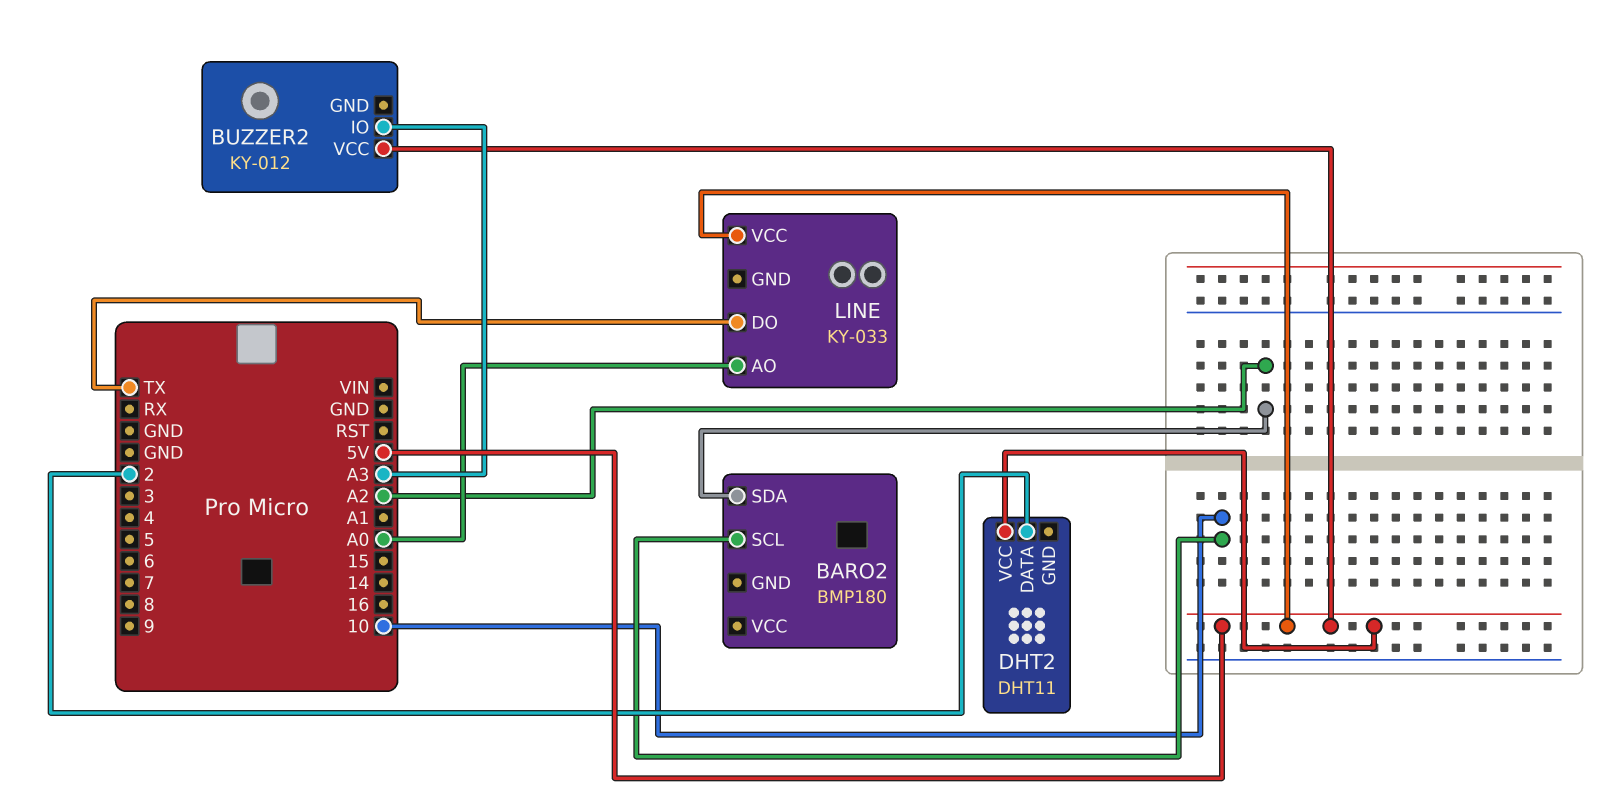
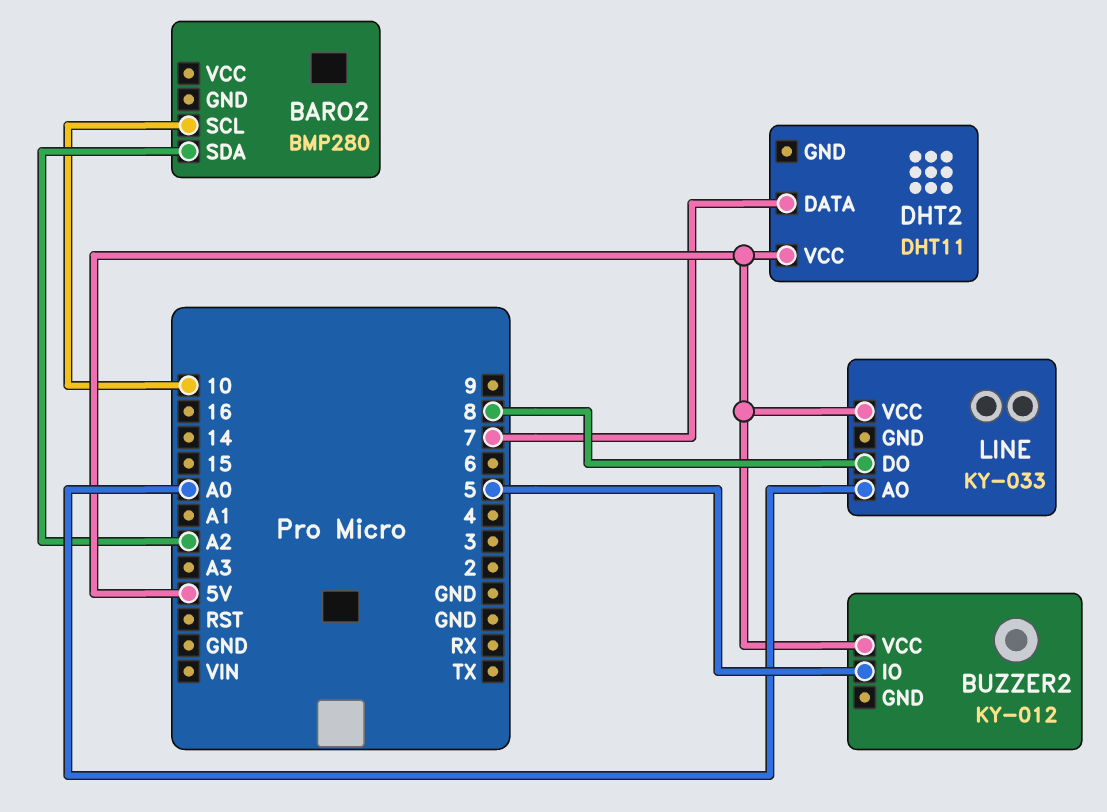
BARO2: BMP180 -> BMP280
BUZZER2 pin IO: A3 -> 5
DHT2 pin DATA: 2 -> 7
LINE pin DO: TX -> 8

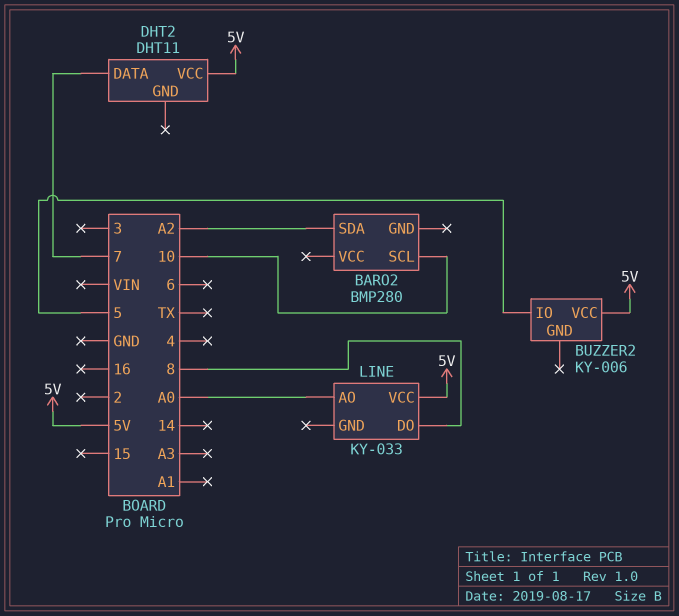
BUZZER2: KY-012 -> KY-006

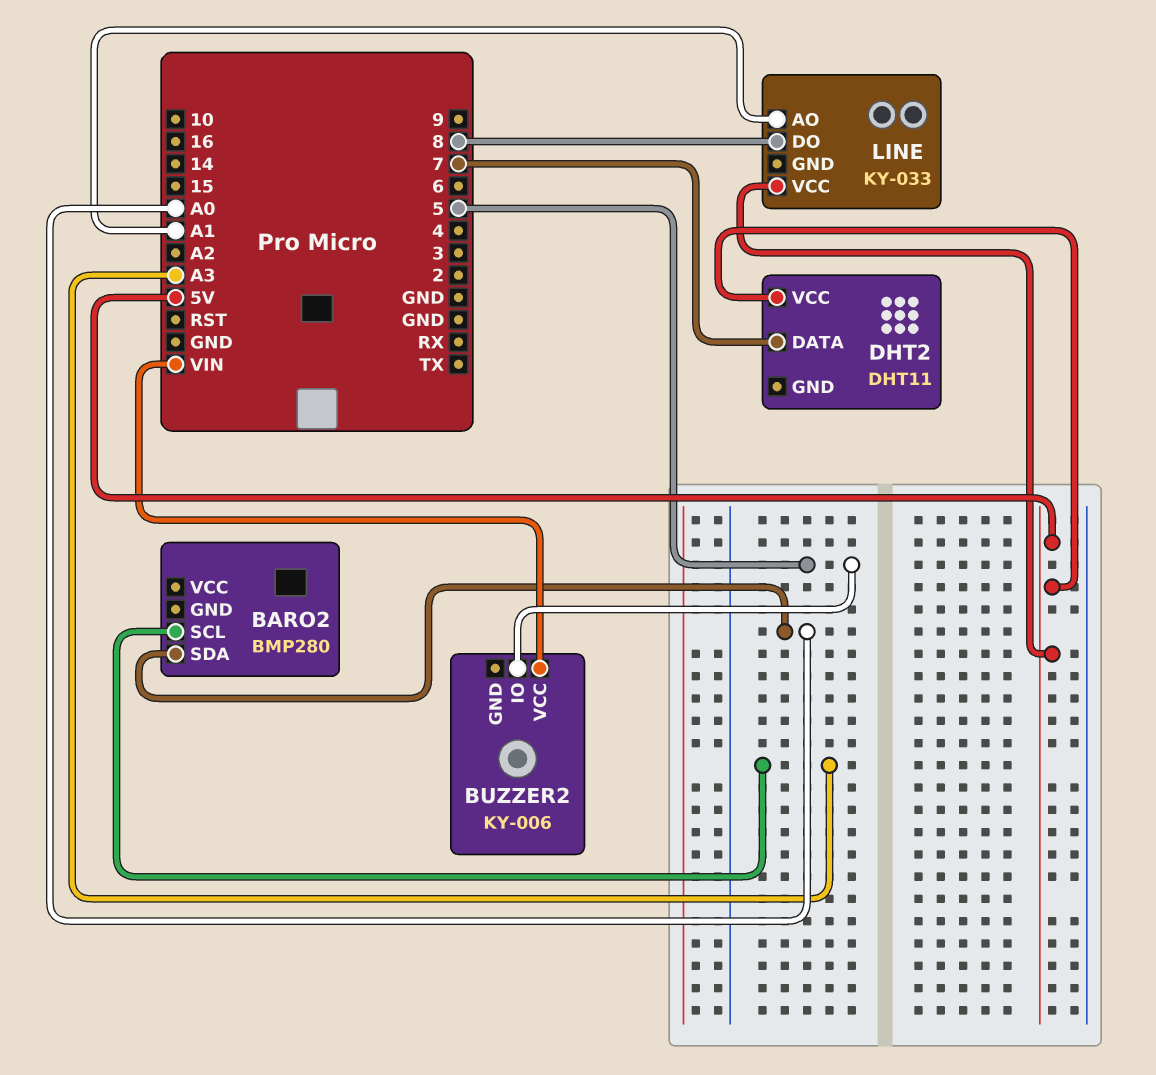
BARO2 pin SCL: 10 -> A3
BARO2 pin SDA: A2 -> A0
BUZZER2 pin VCC: 5V -> VIN
LINE pin AO: A0 -> A1

